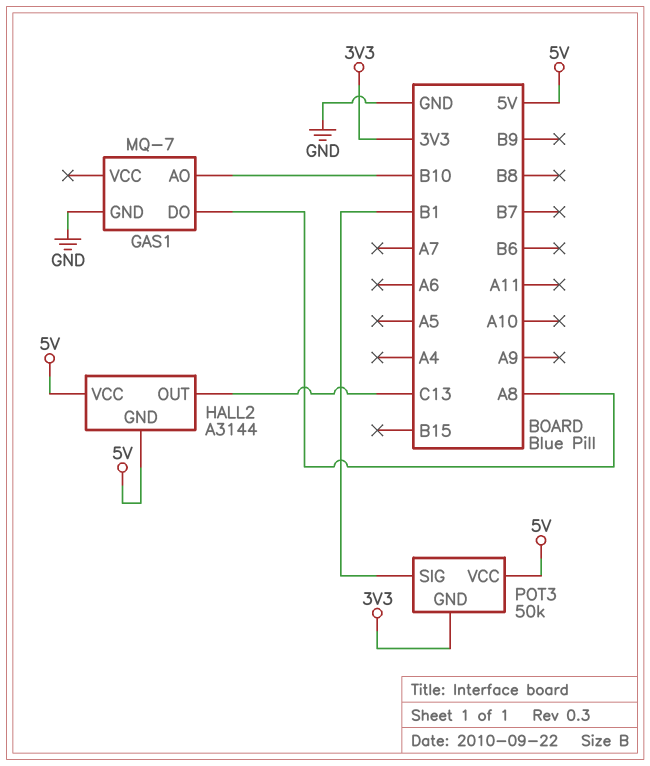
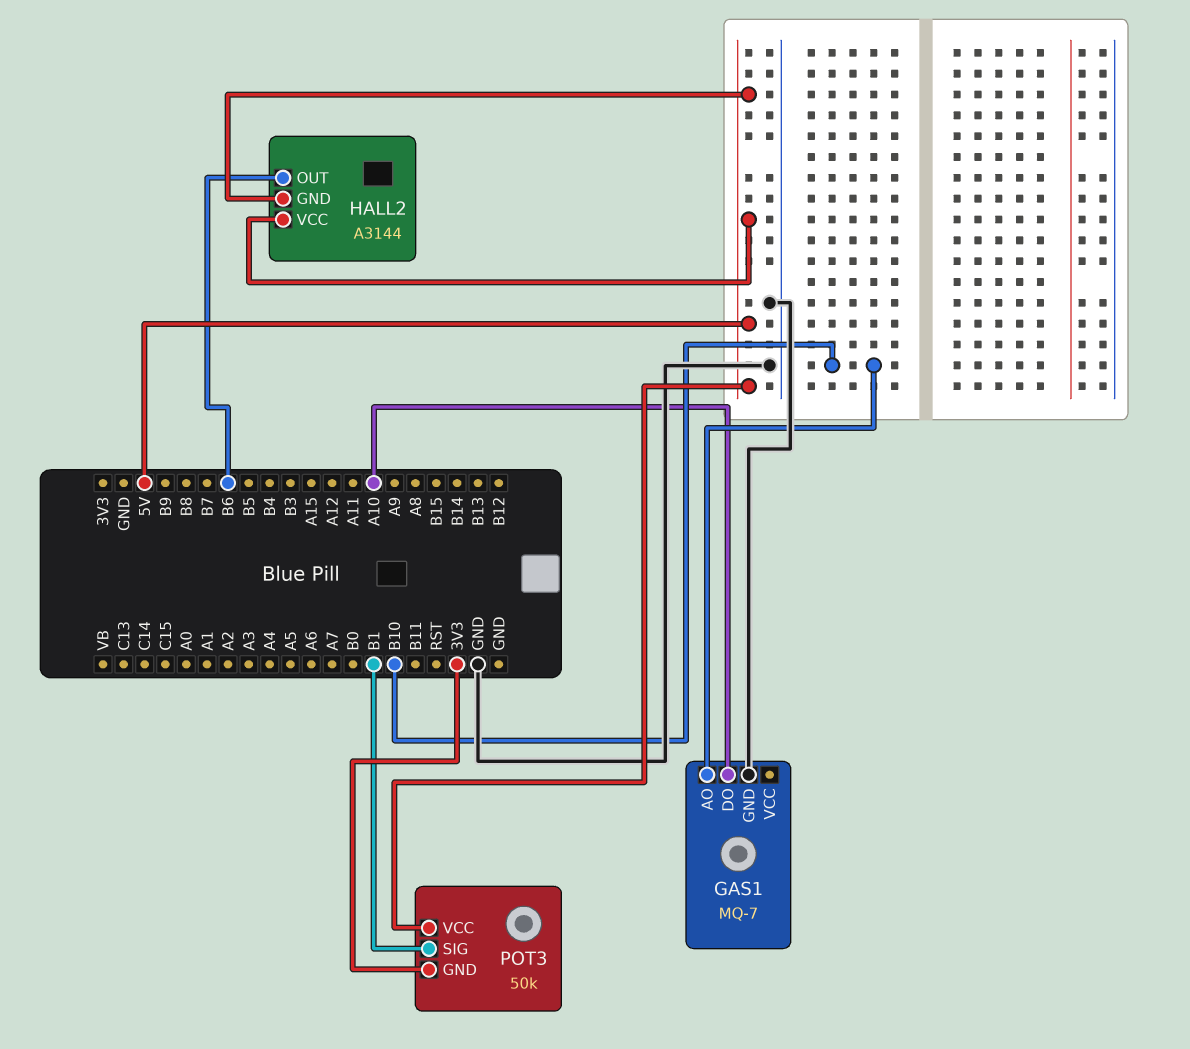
GAS1 pin DO: A8 -> A10
HALL2 pin OUT: C13 -> B6

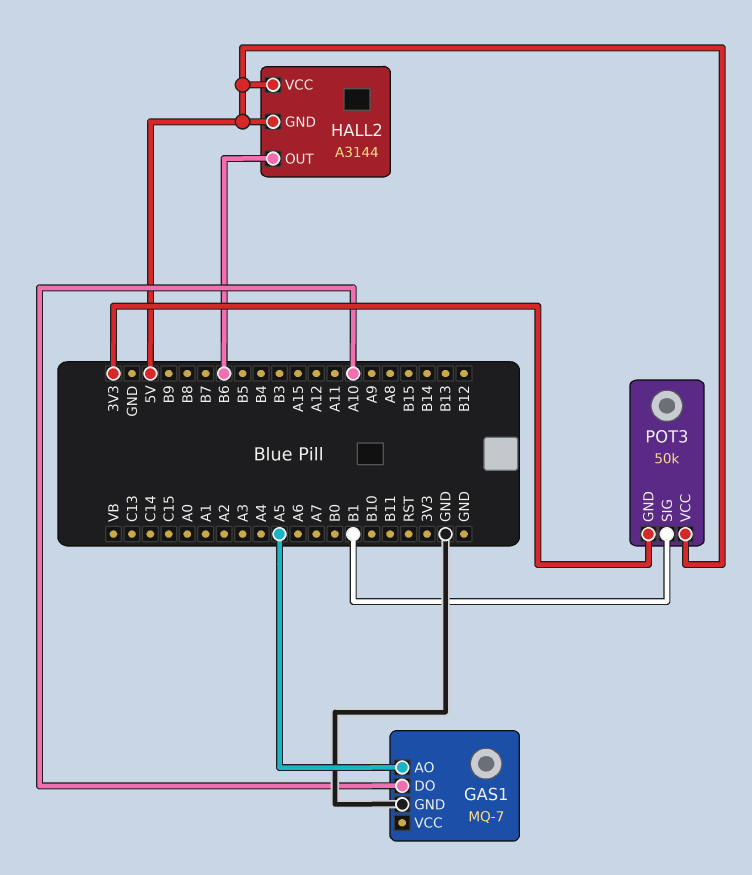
GAS1 pin AO: B10 -> A5

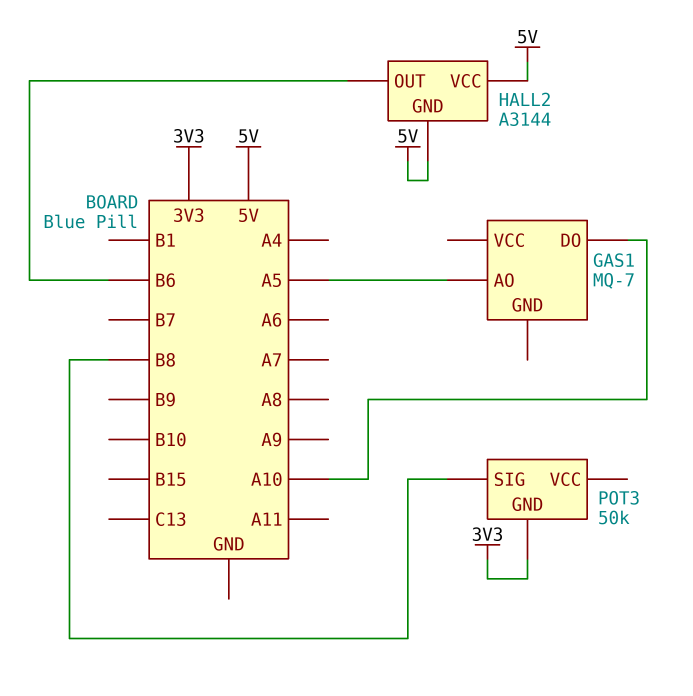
GAS1 pin GND: GND -> none
POT3 pin SIG: B1 -> B8
POT3 pin VCC: 5V -> none

